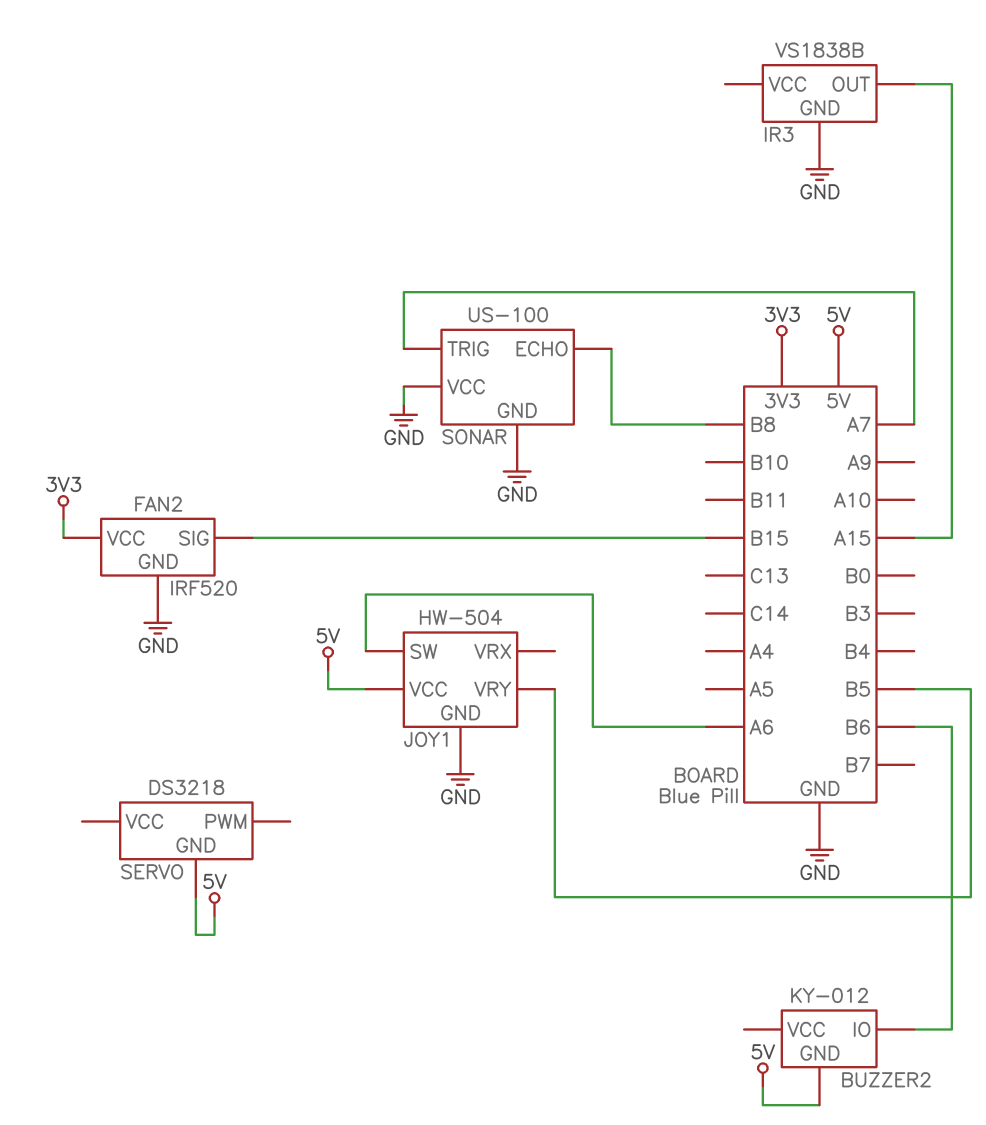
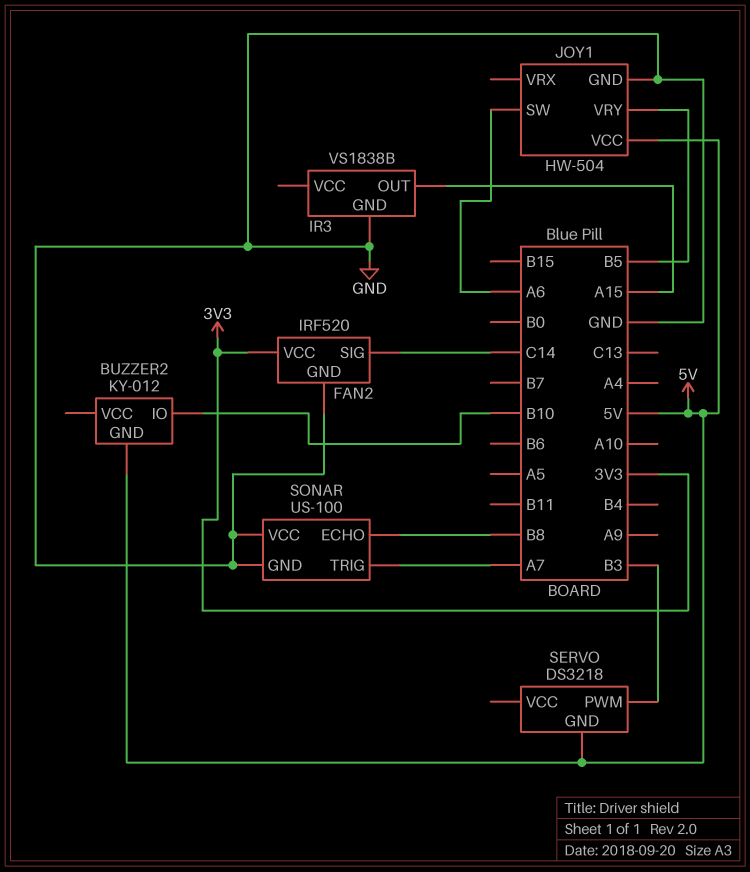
BUZZER2 pin IO: B6 -> B10
FAN2 pin SIG: B15 -> C14
SERVO pin PWM: none -> B3

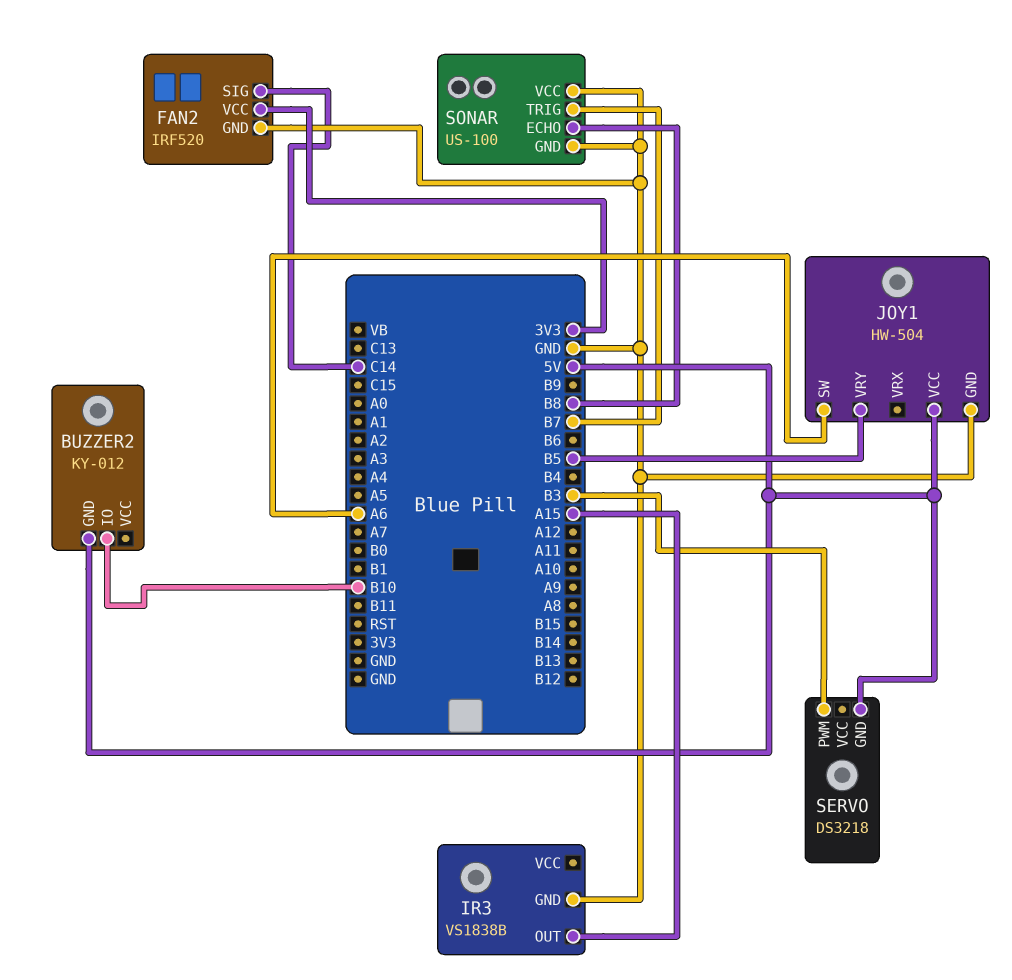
SONAR pin TRIG: A7 -> B7

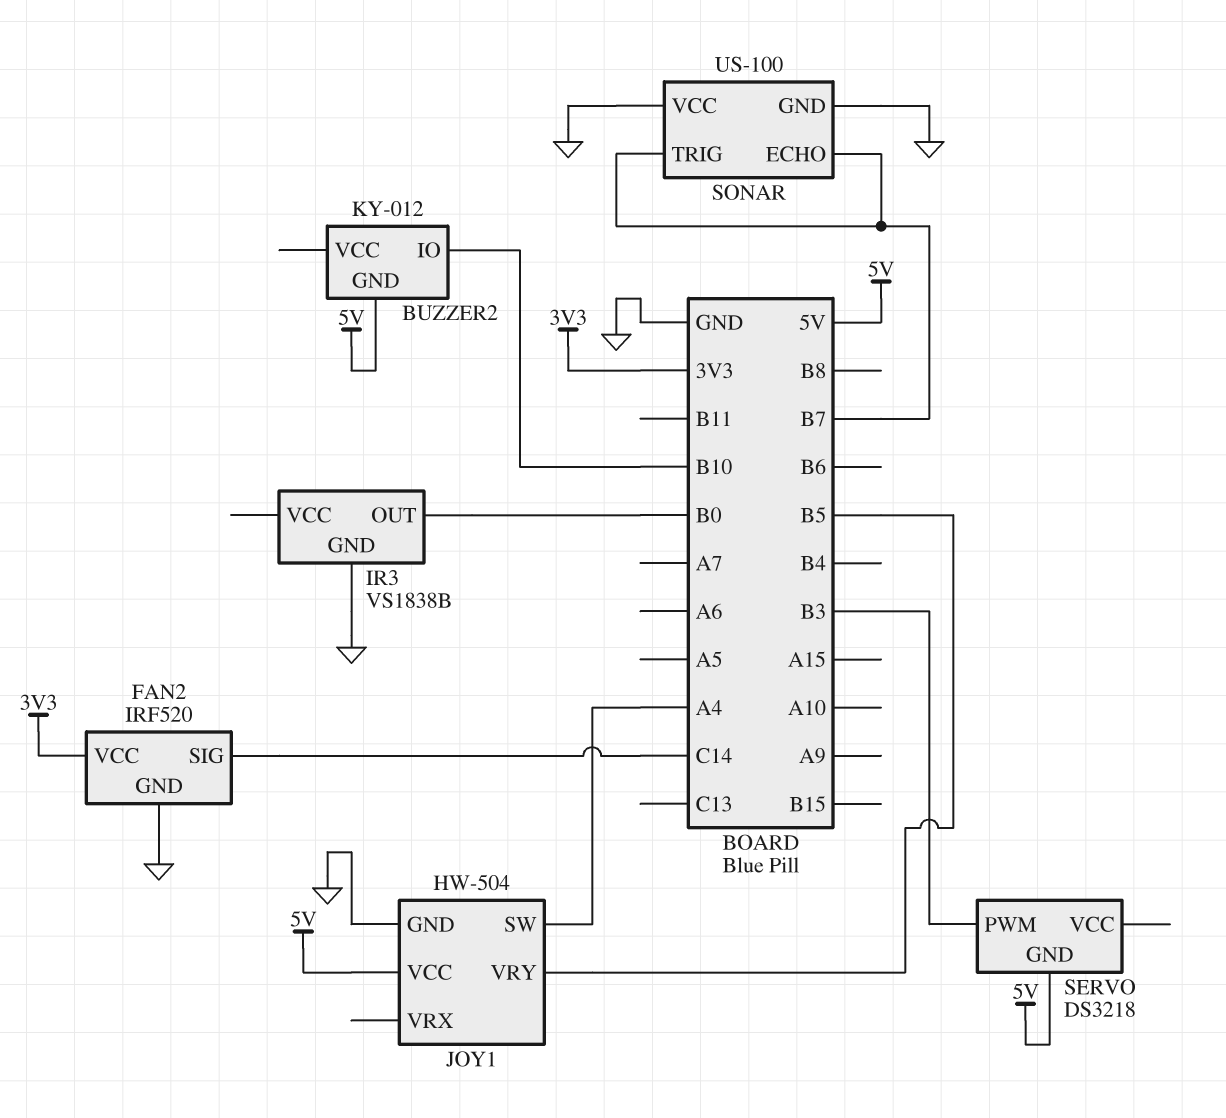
IR3 pin OUT: A15 -> B0
JOY1 pin SW: A6 -> A4
SONAR pin ECHO: B8 -> B7

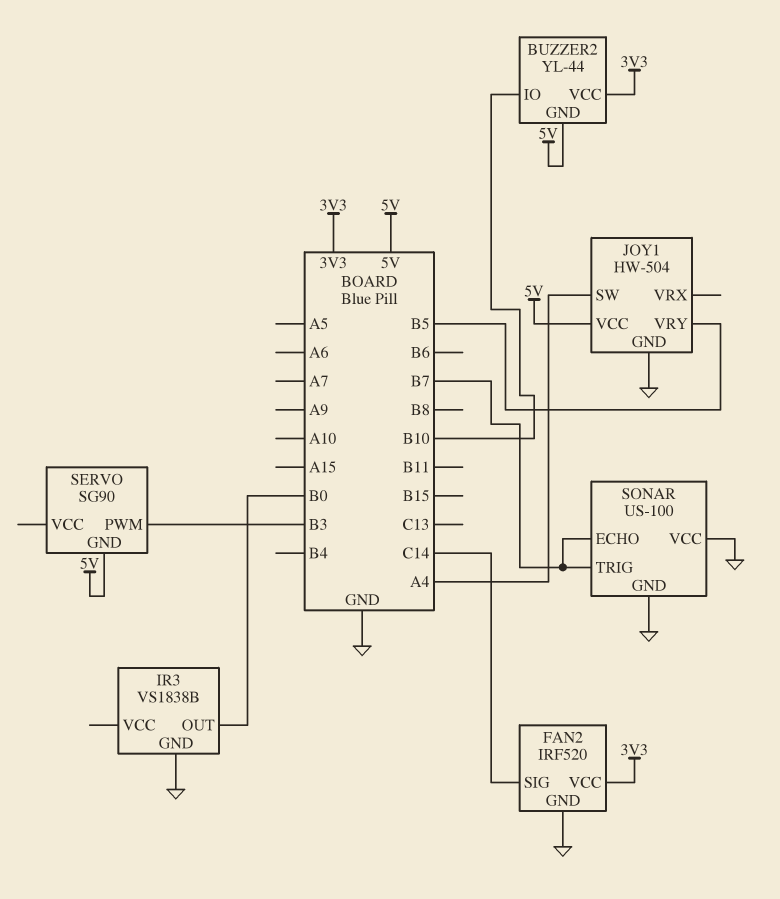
BUZZER2: KY-012 -> YL-44
BUZZER2 pin VCC: none -> 3V3
SERVO: DS3218 -> SG90

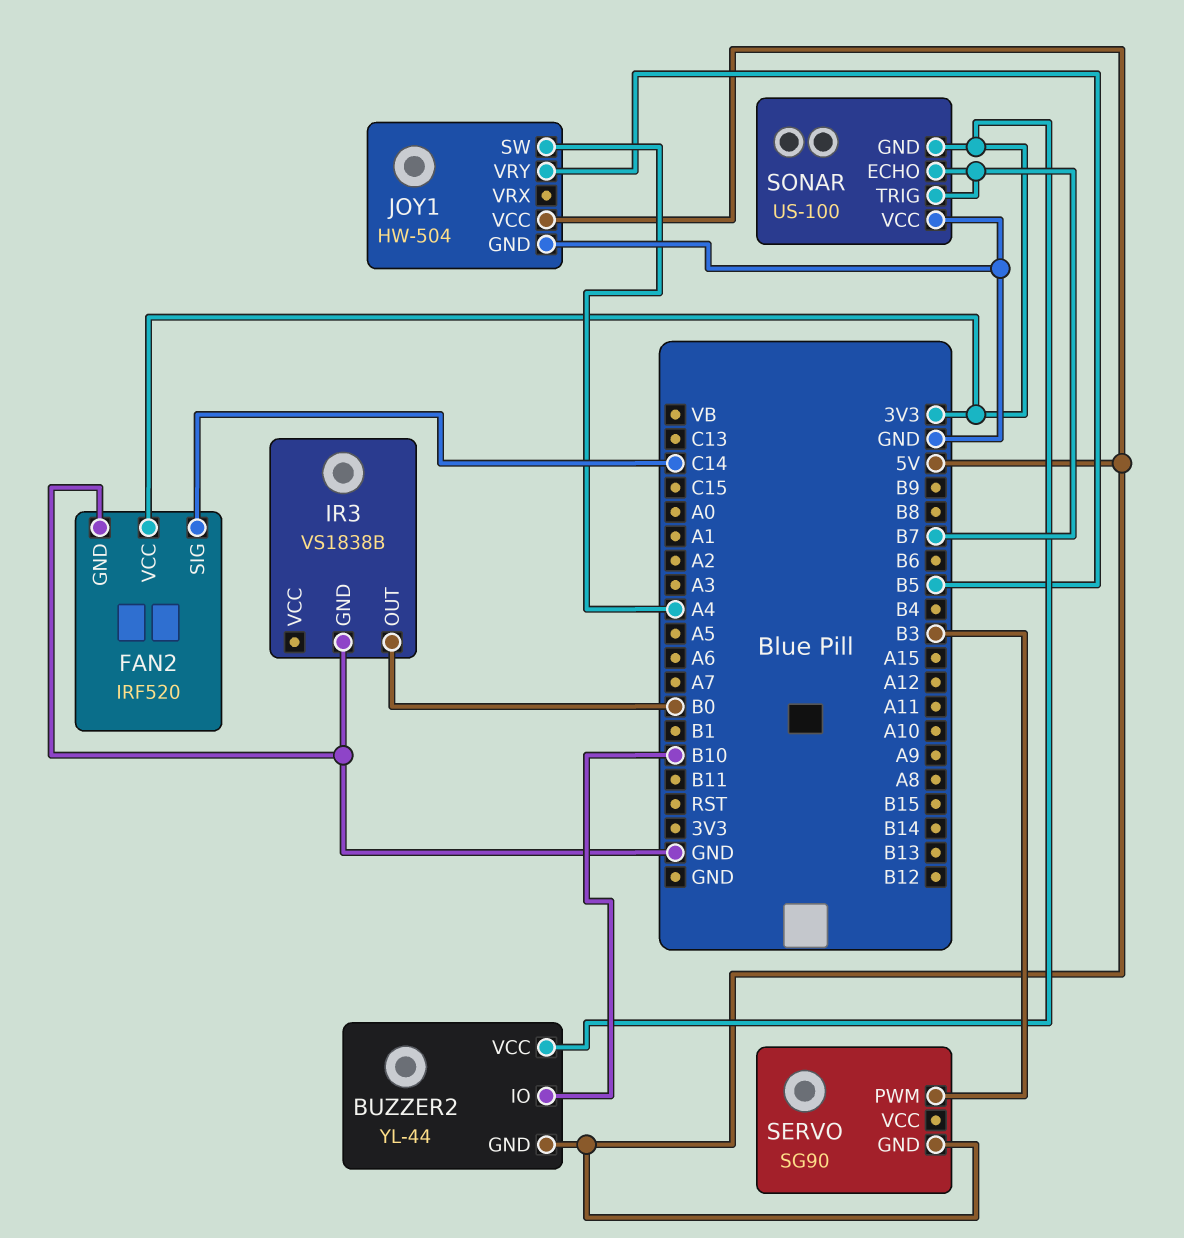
SONAR pin GND: GND -> 3V3

